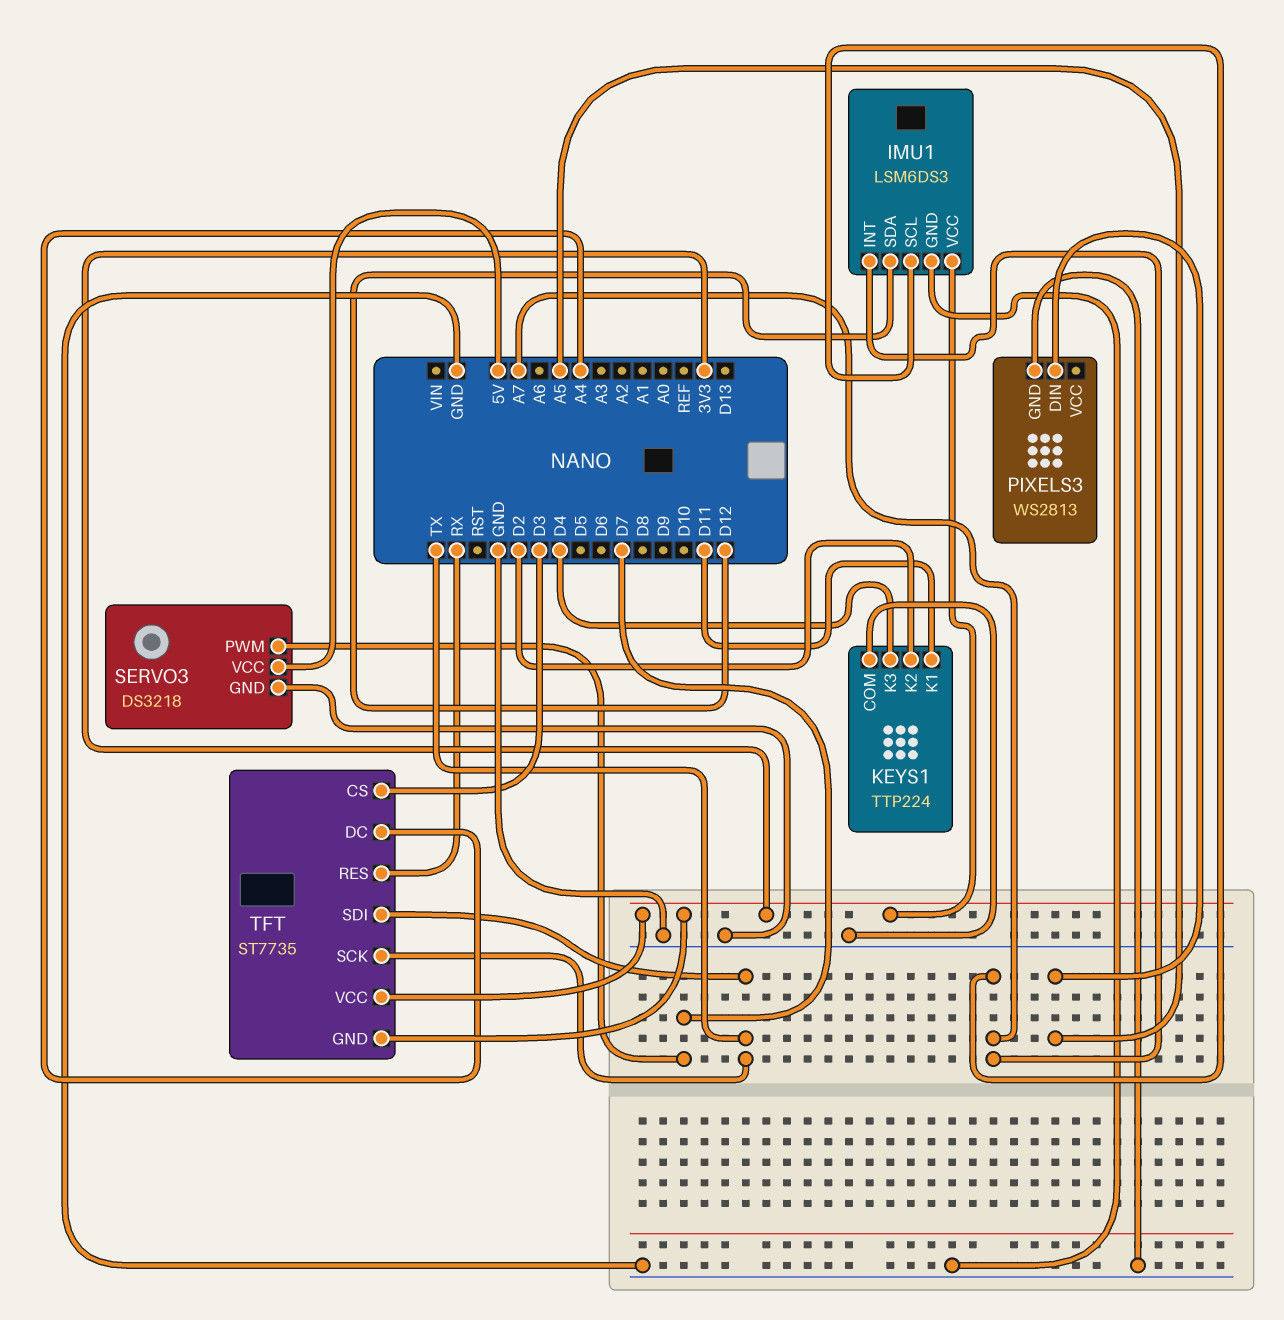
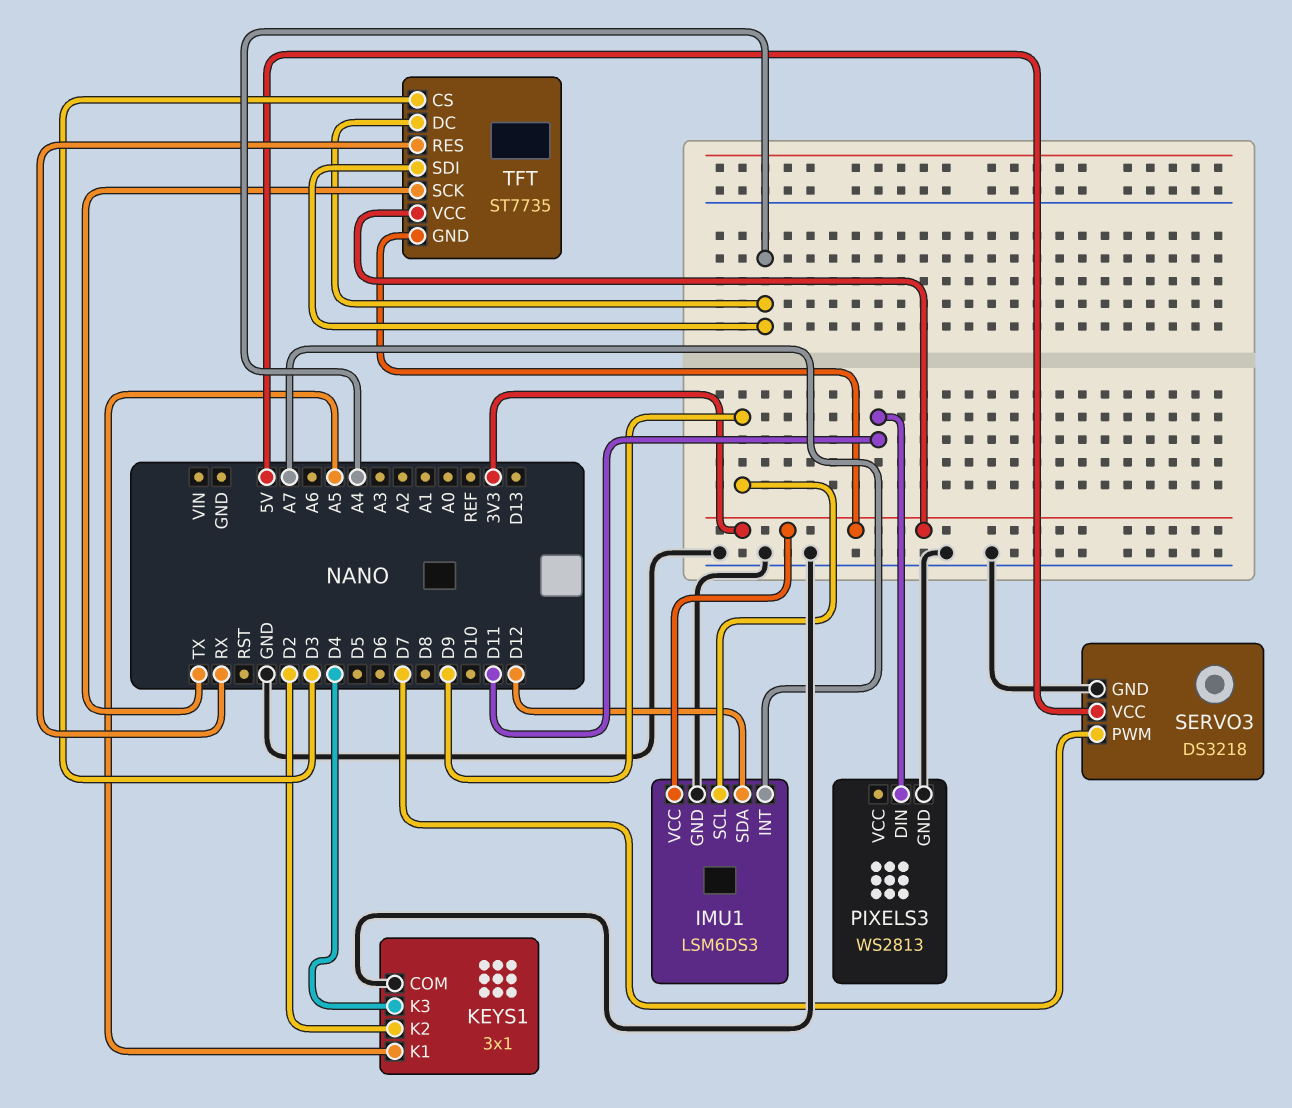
IMU1 pin SCL: A7 -> D9
KEYS1: TTP224 -> 3x1
KEYS1 pin K1: D11 -> A5
PIXELS3 pin DIN: A5 -> D11
TFT pin SDI: TX -> A4

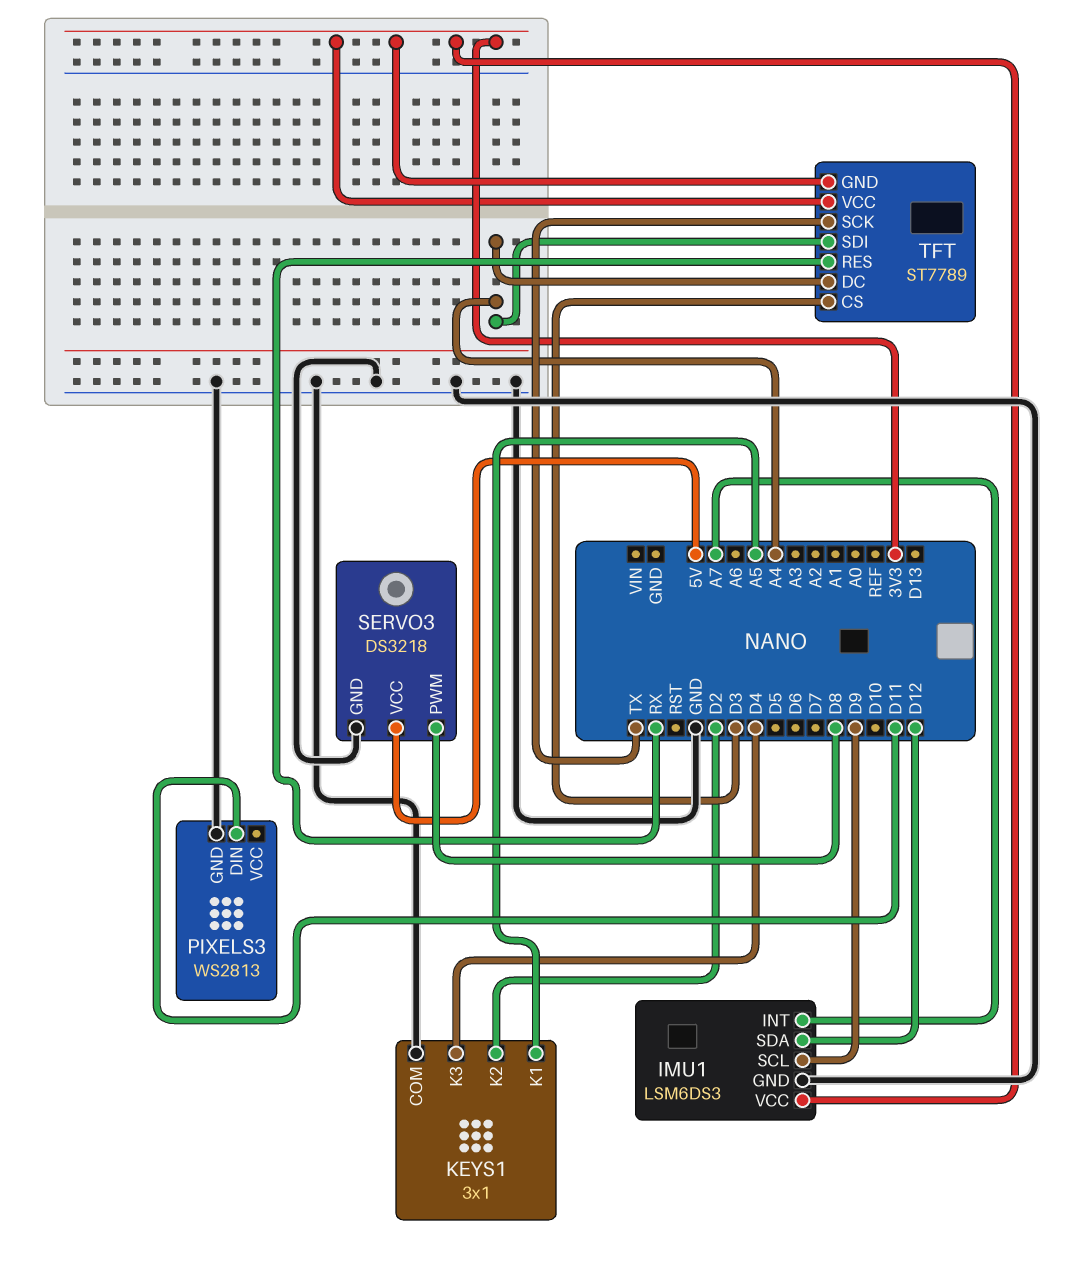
SERVO3 pin PWM: D7 -> D8
TFT: ST7735 -> ST7789

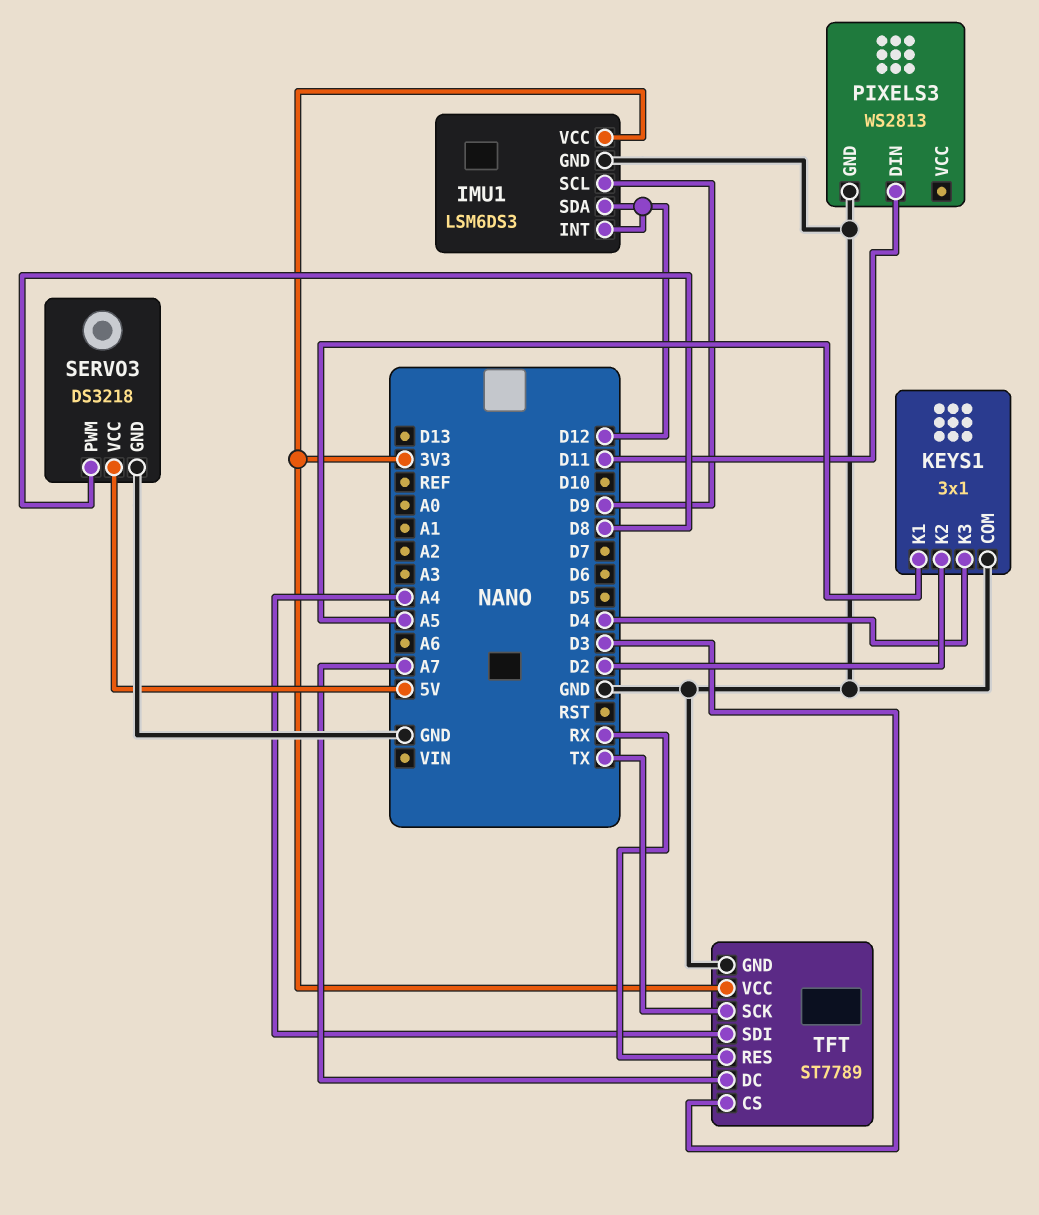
IMU1 pin INT: A7 -> D12
TFT pin DC: A4 -> A7
TFT pin GND: 3V3 -> GND

